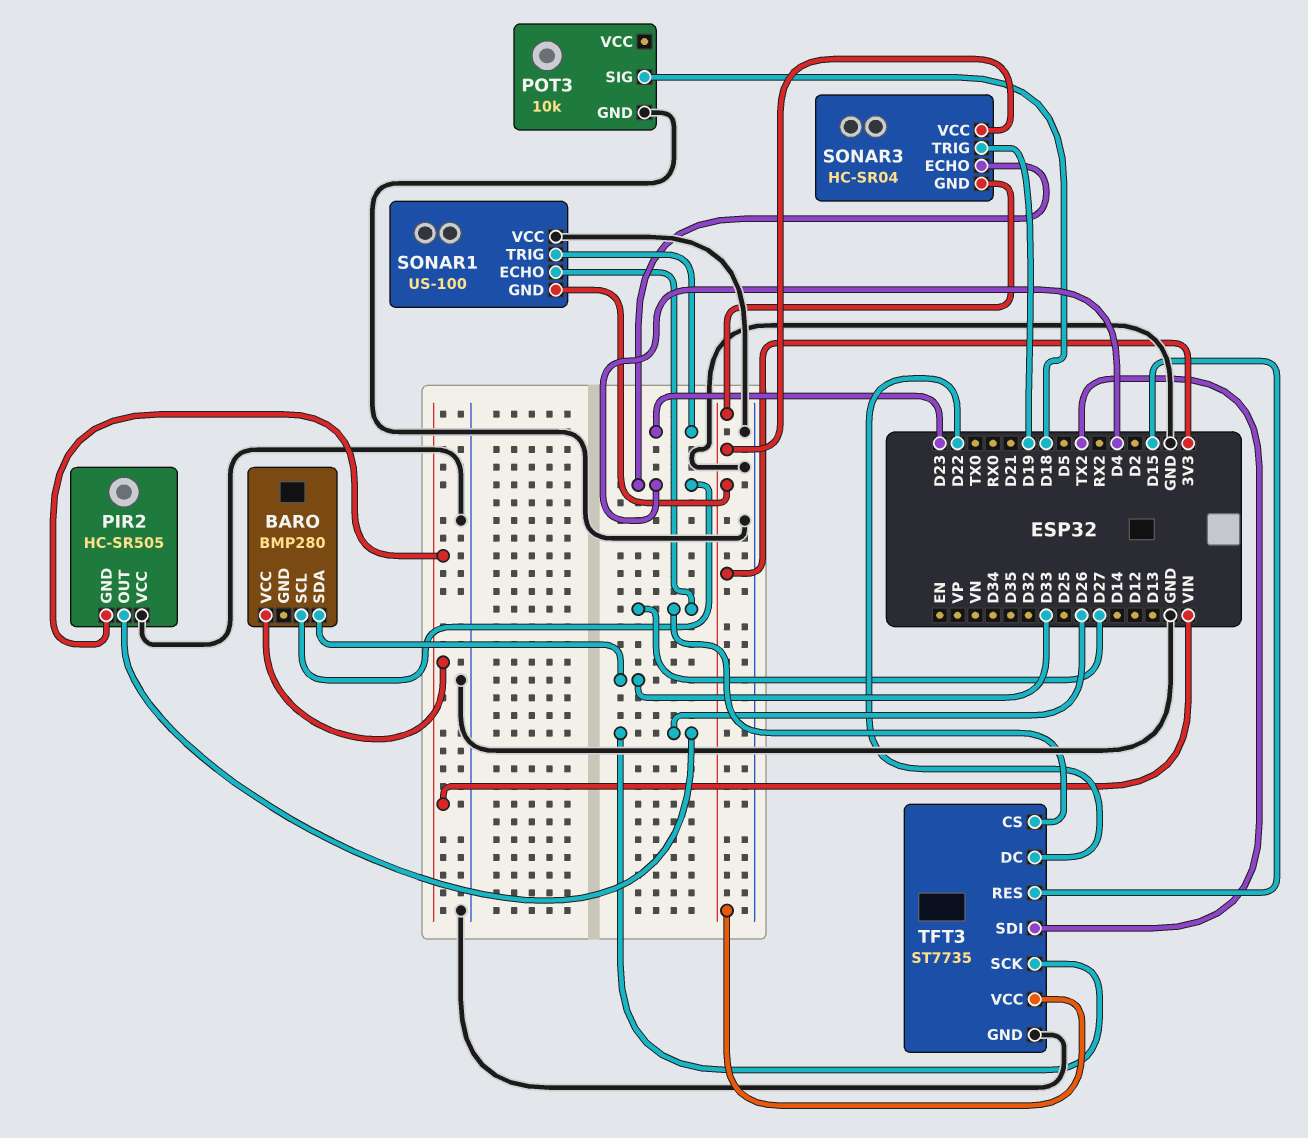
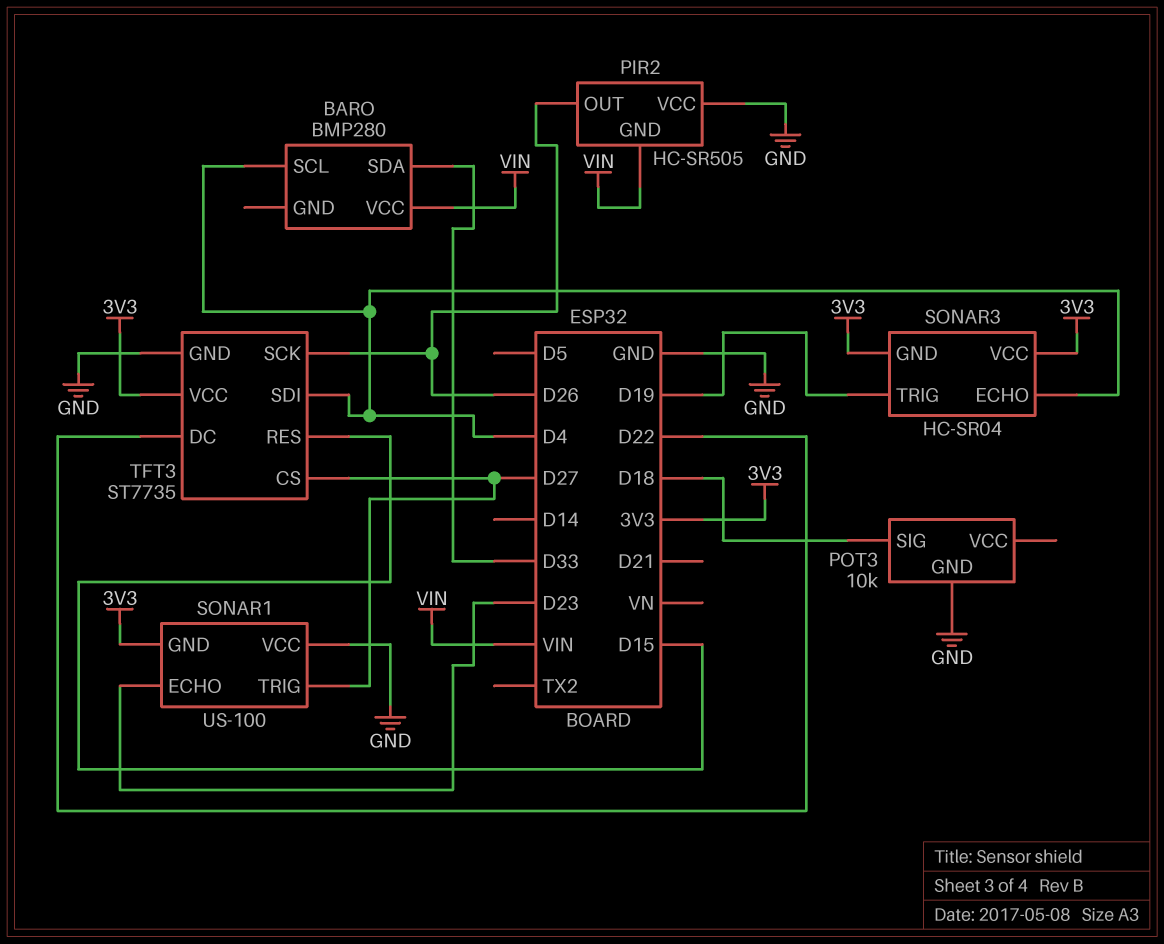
SONAR1 pin ECHO: D27 -> D23
SONAR1 pin TRIG: D23 -> D27
TFT3 pin SDI: TX2 -> D4

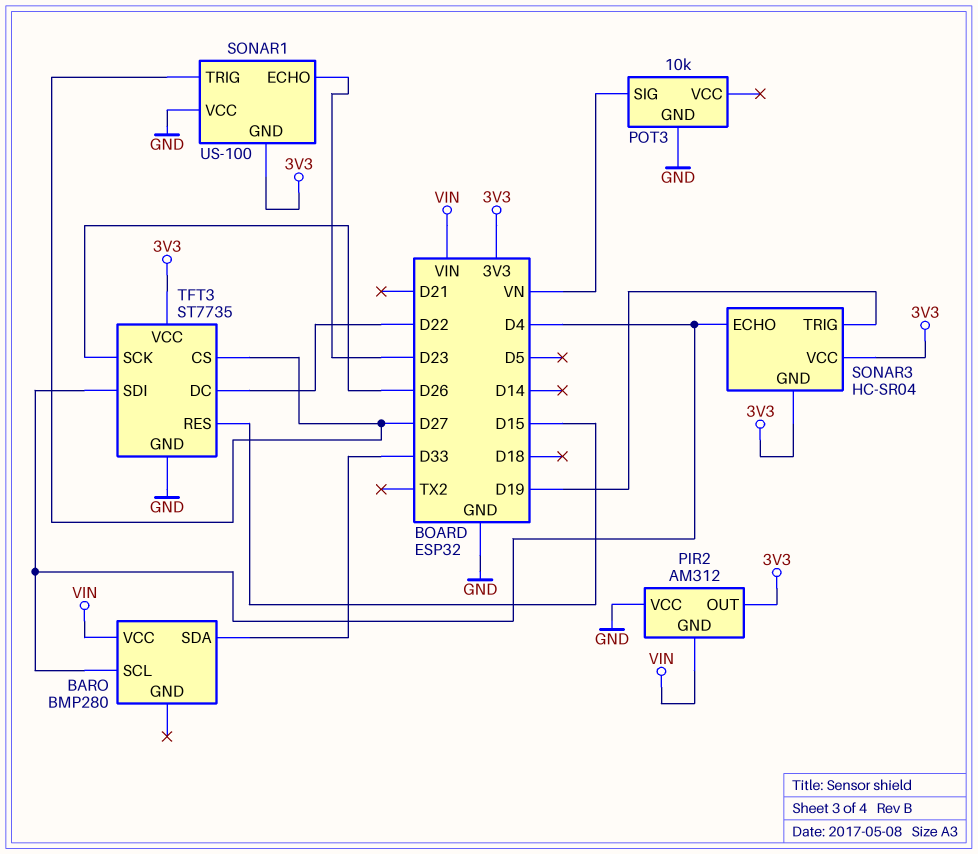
PIR2: HC-SR505 -> AM312
PIR2 pin OUT: D26 -> 3V3
POT3 pin SIG: D18 -> VN

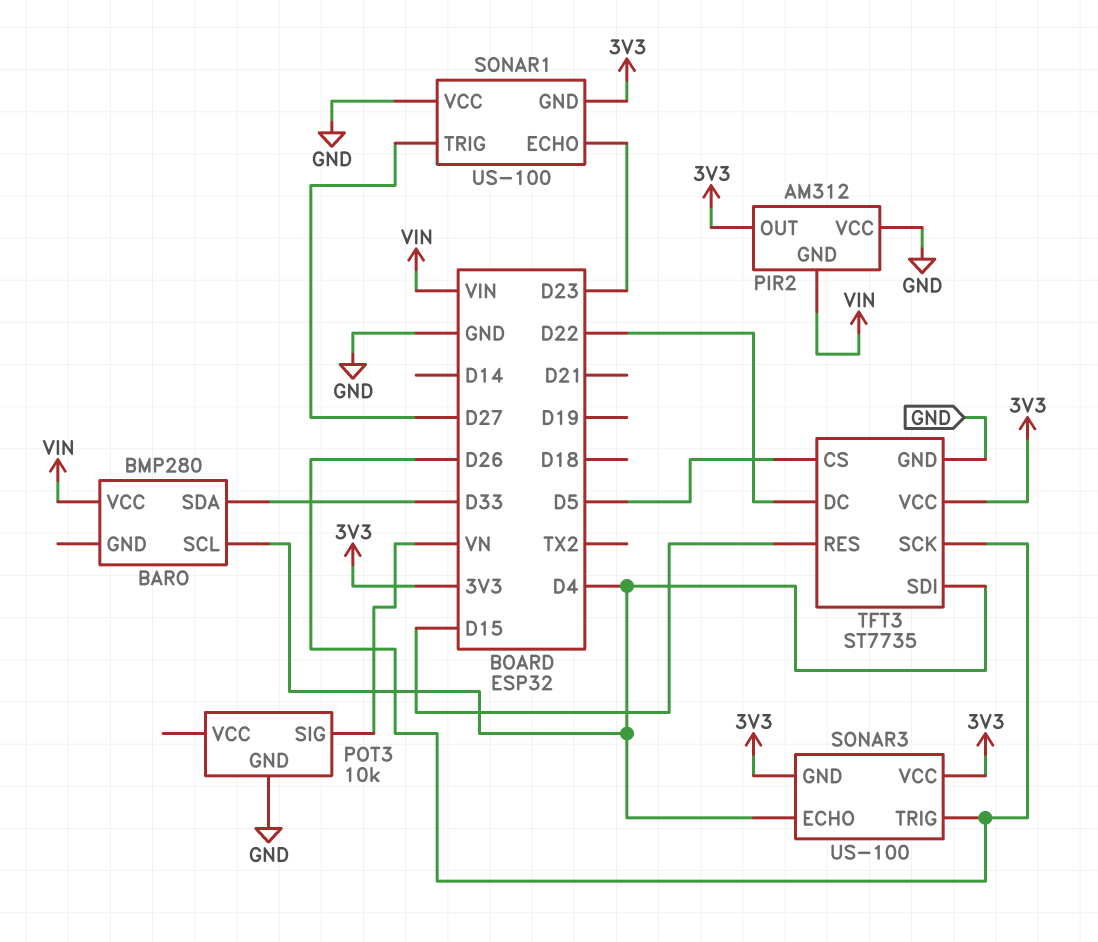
SONAR3: HC-SR04 -> US-100
SONAR3 pin TRIG: D19 -> D26
TFT3 pin CS: D27 -> D5

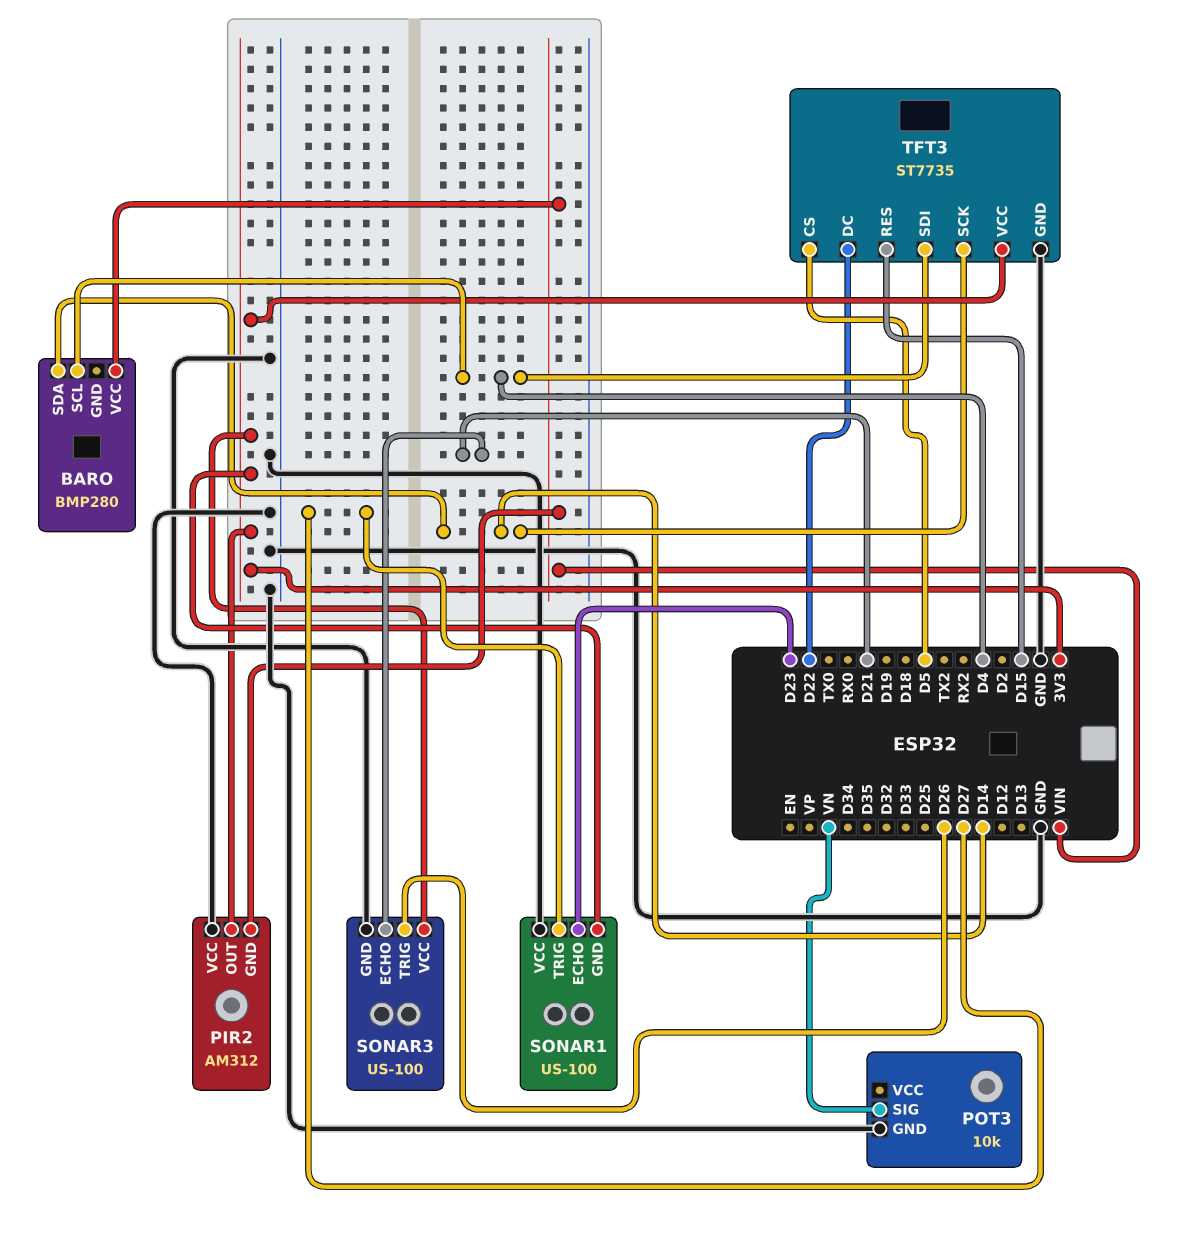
BARO pin SDA: D33 -> D14
SONAR3 pin ECHO: D4 -> D21
SONAR3 pin GND: 3V3 -> GND
TFT3 pin SCK: D26 -> D14

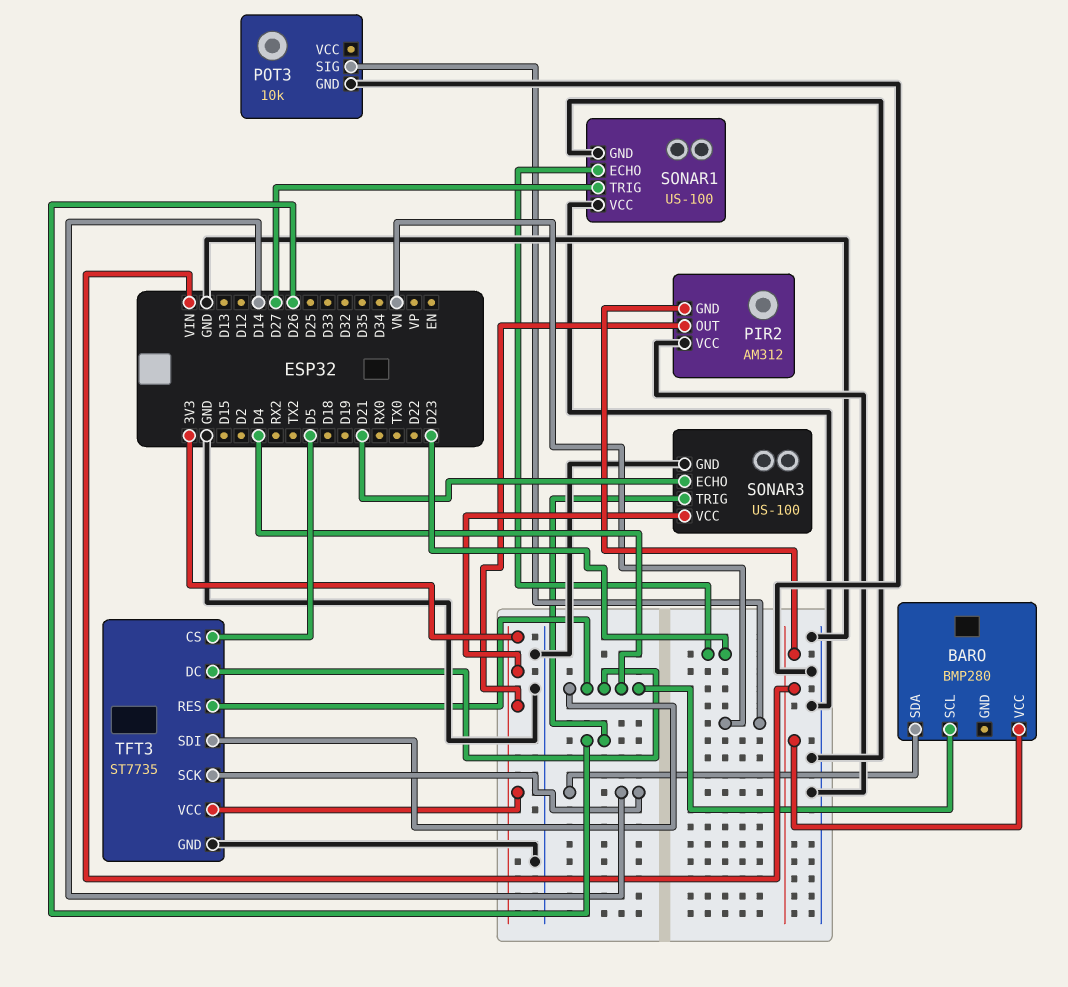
SONAR1 pin GND: 3V3 -> GND
TFT3 pin DC: D22 -> D4
TFT3 pin RES: D15 -> D4

